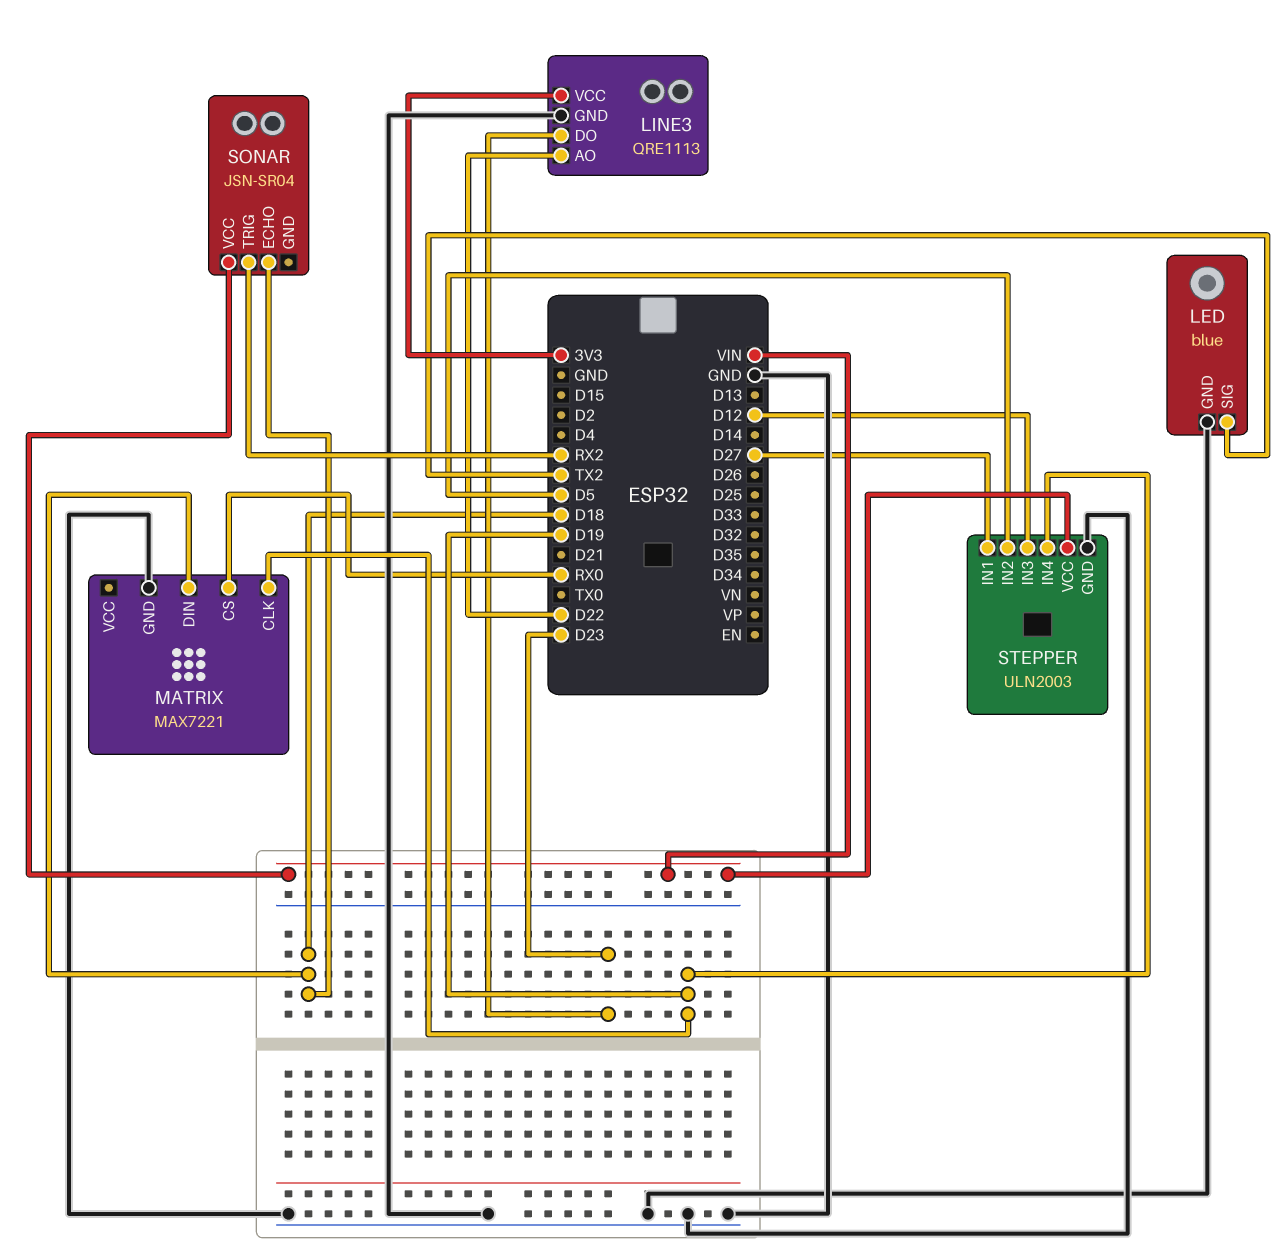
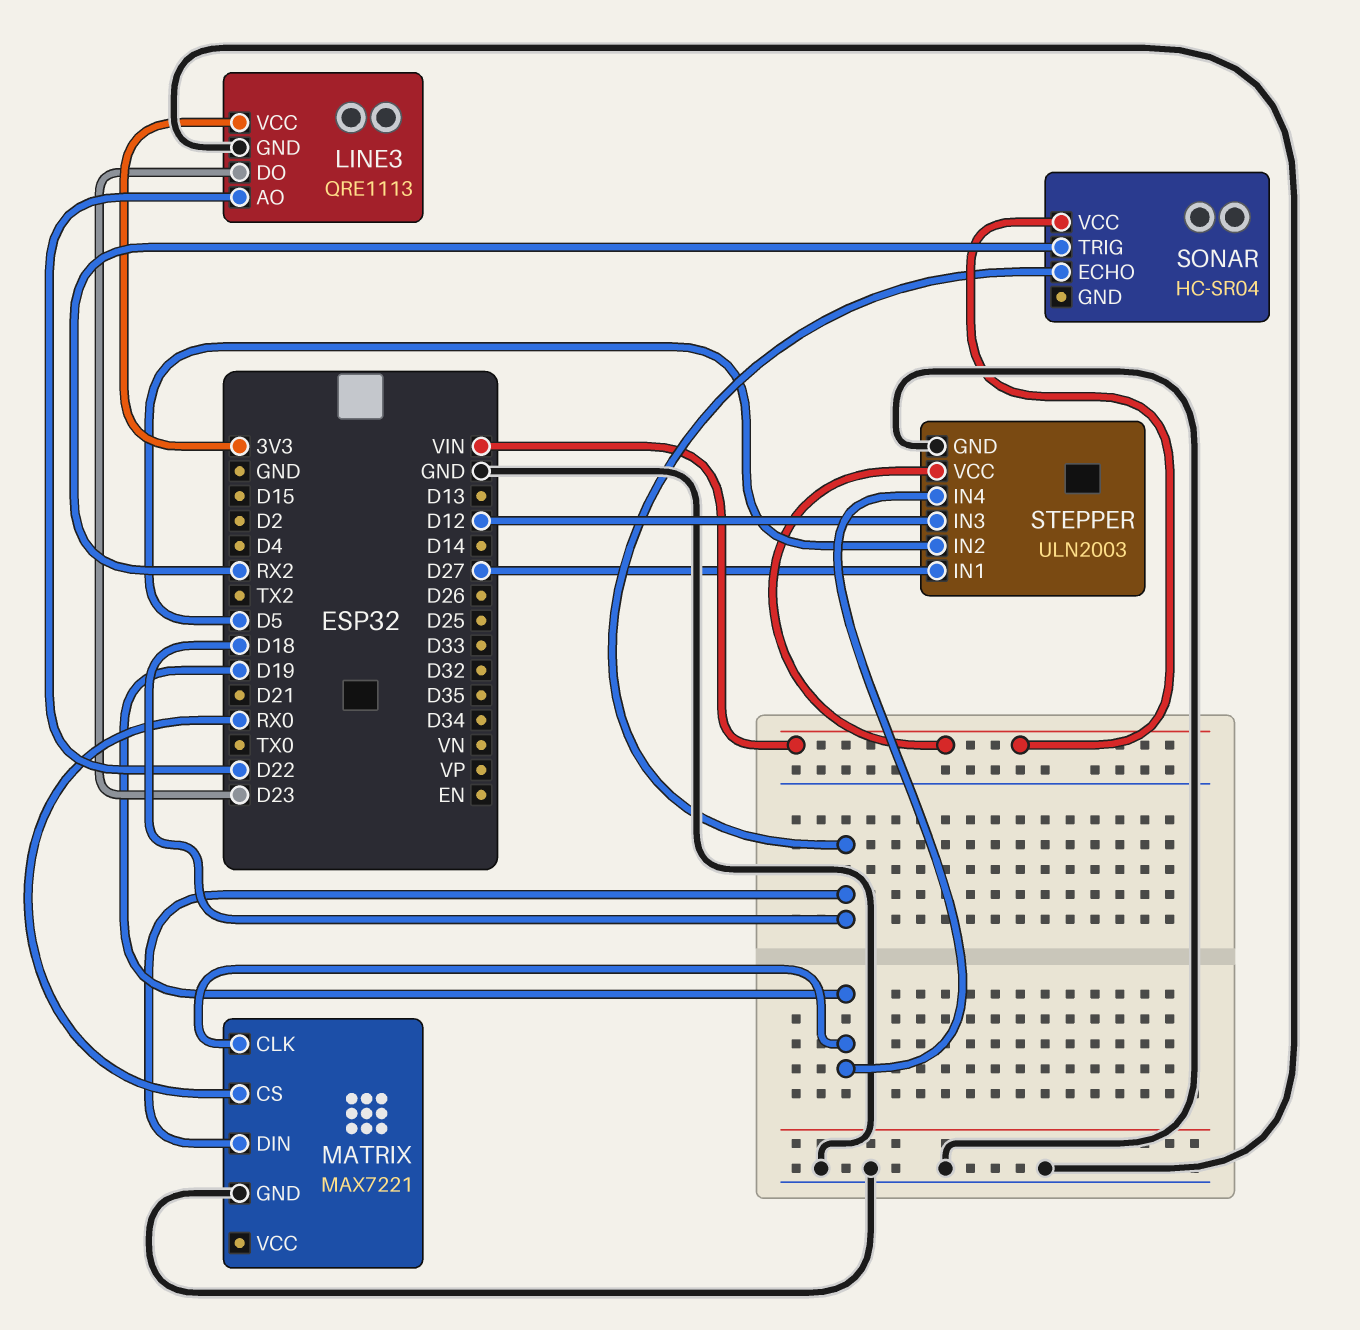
LED: blue -> none
LED pin GND: GND -> none
LED pin SIG: TX2 -> none
SONAR: JSN-SR04 -> HC-SR04

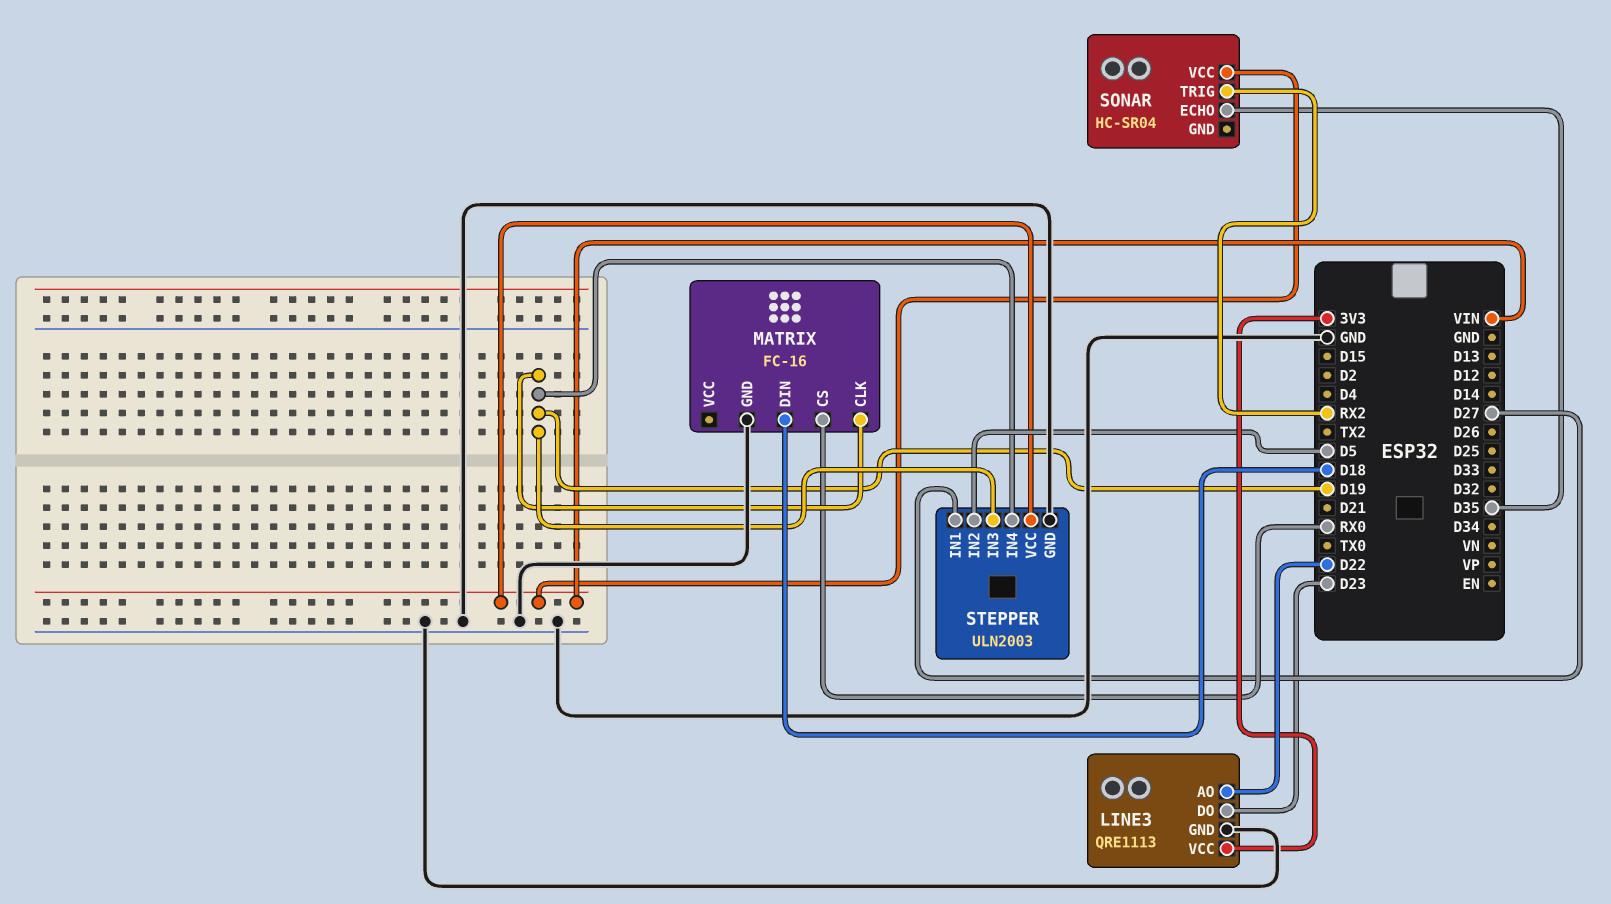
MATRIX: MAX7221 -> FC-16
SONAR pin ECHO: D18 -> D35
STEPPER pin IN3: D12 -> D19

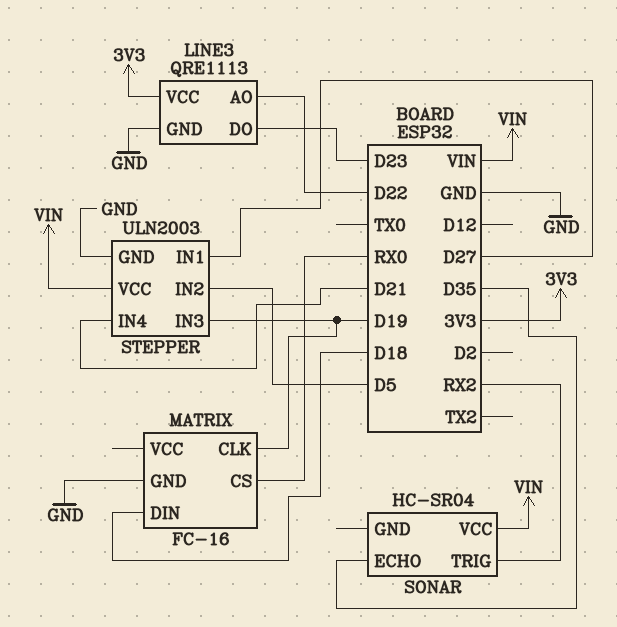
STEPPER pin IN4: D19 -> D21

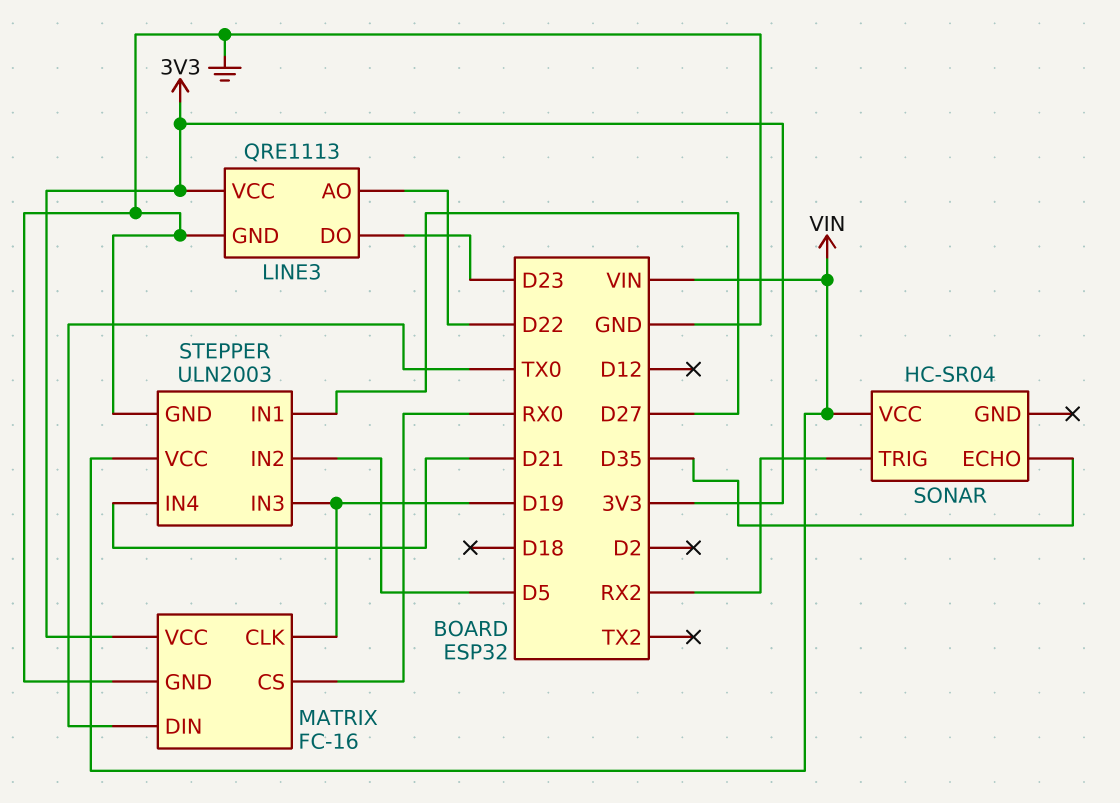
MATRIX pin DIN: D18 -> TX0
MATRIX pin VCC: none -> 3V3

